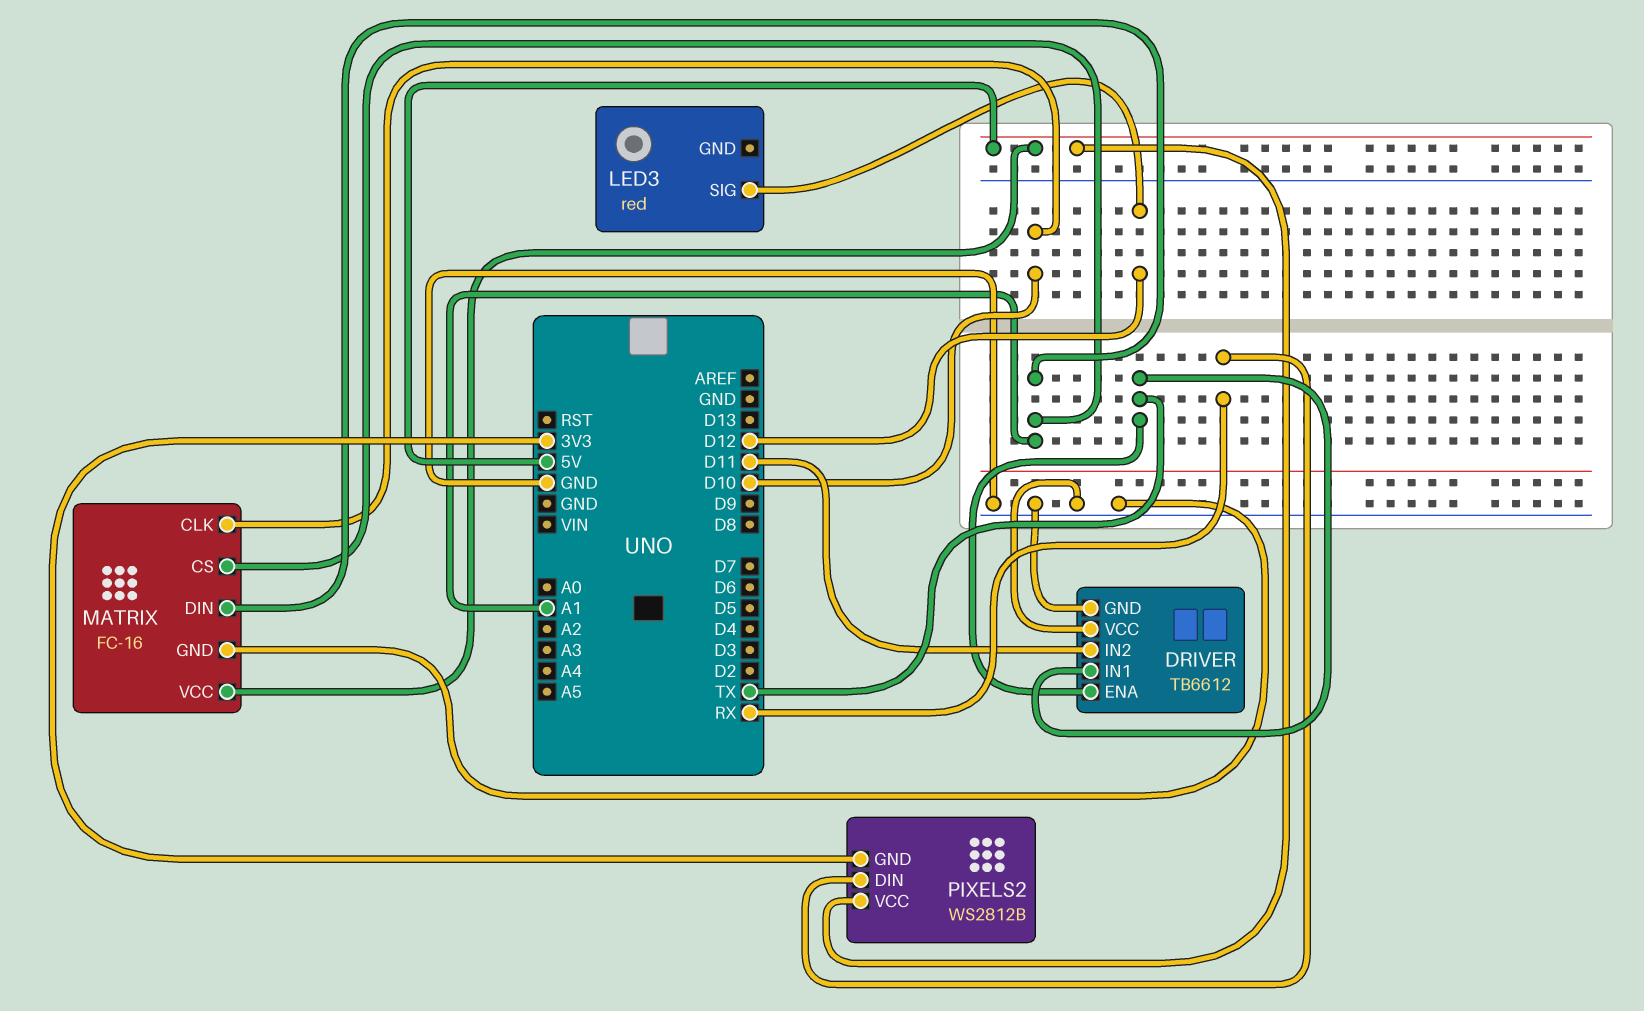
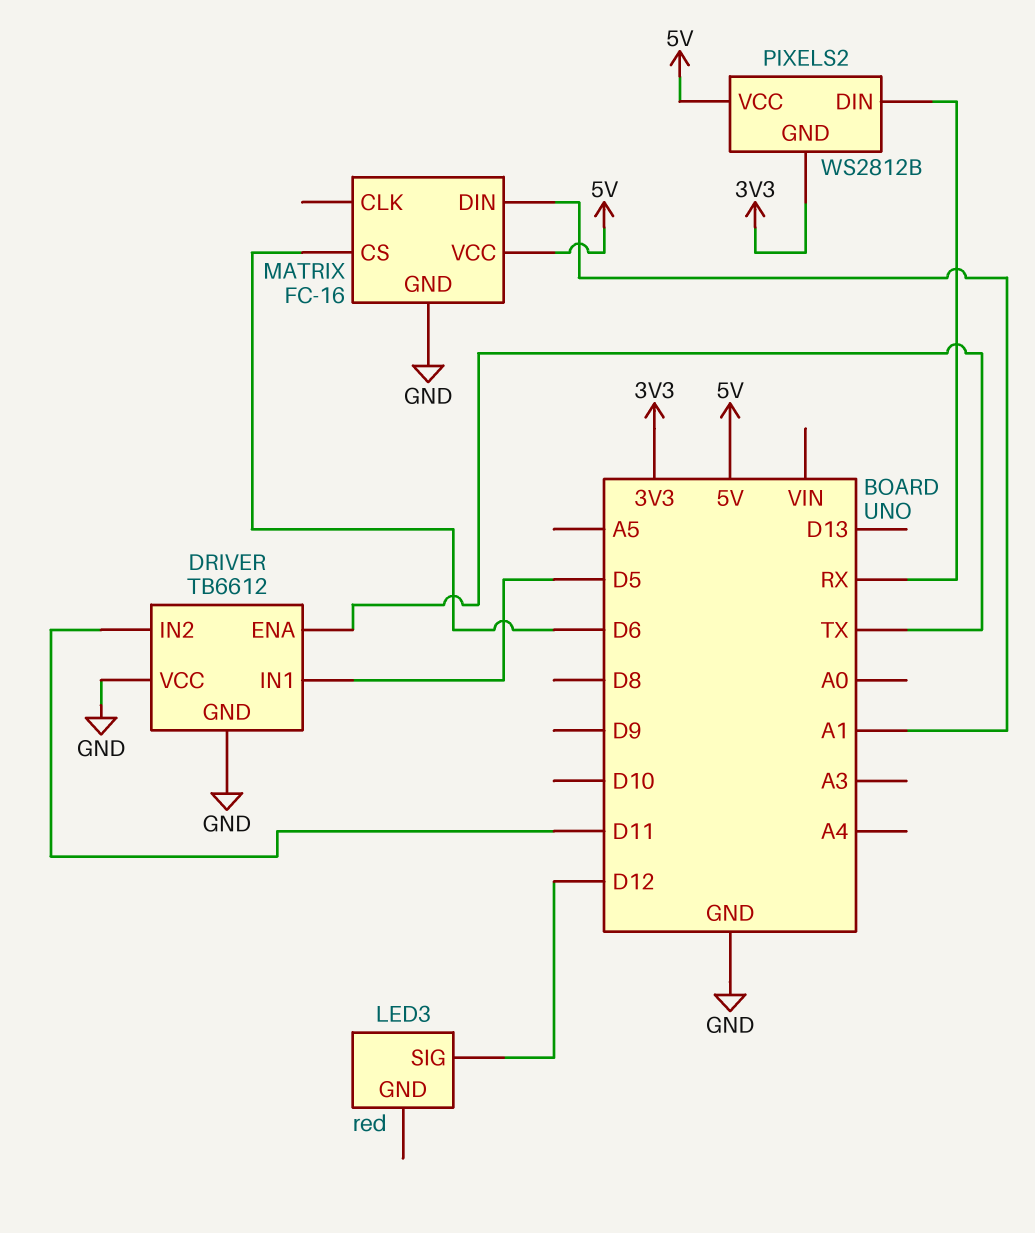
DRIVER pin IN1: TX -> D5
MATRIX pin CLK: D10 -> none
MATRIX pin CS: A1 -> D6

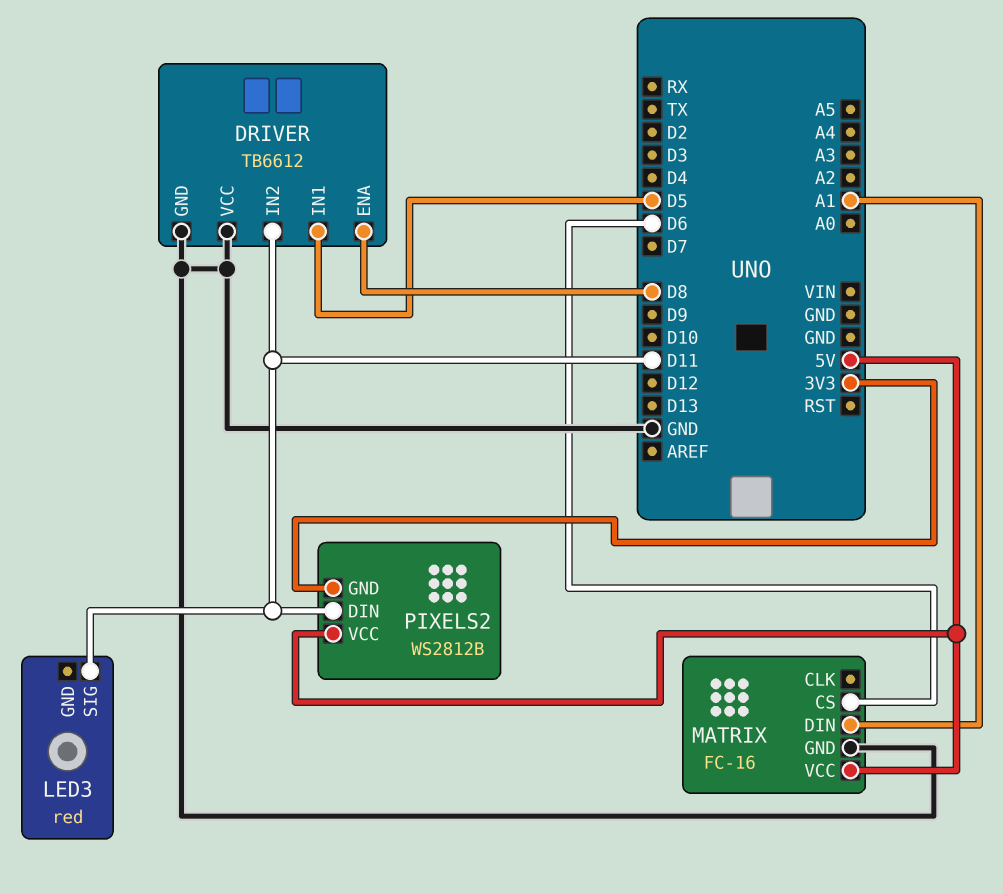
DRIVER pin ENA: TX -> D8
LED3 pin SIG: D12 -> D11
PIXELS2 pin DIN: RX -> D11

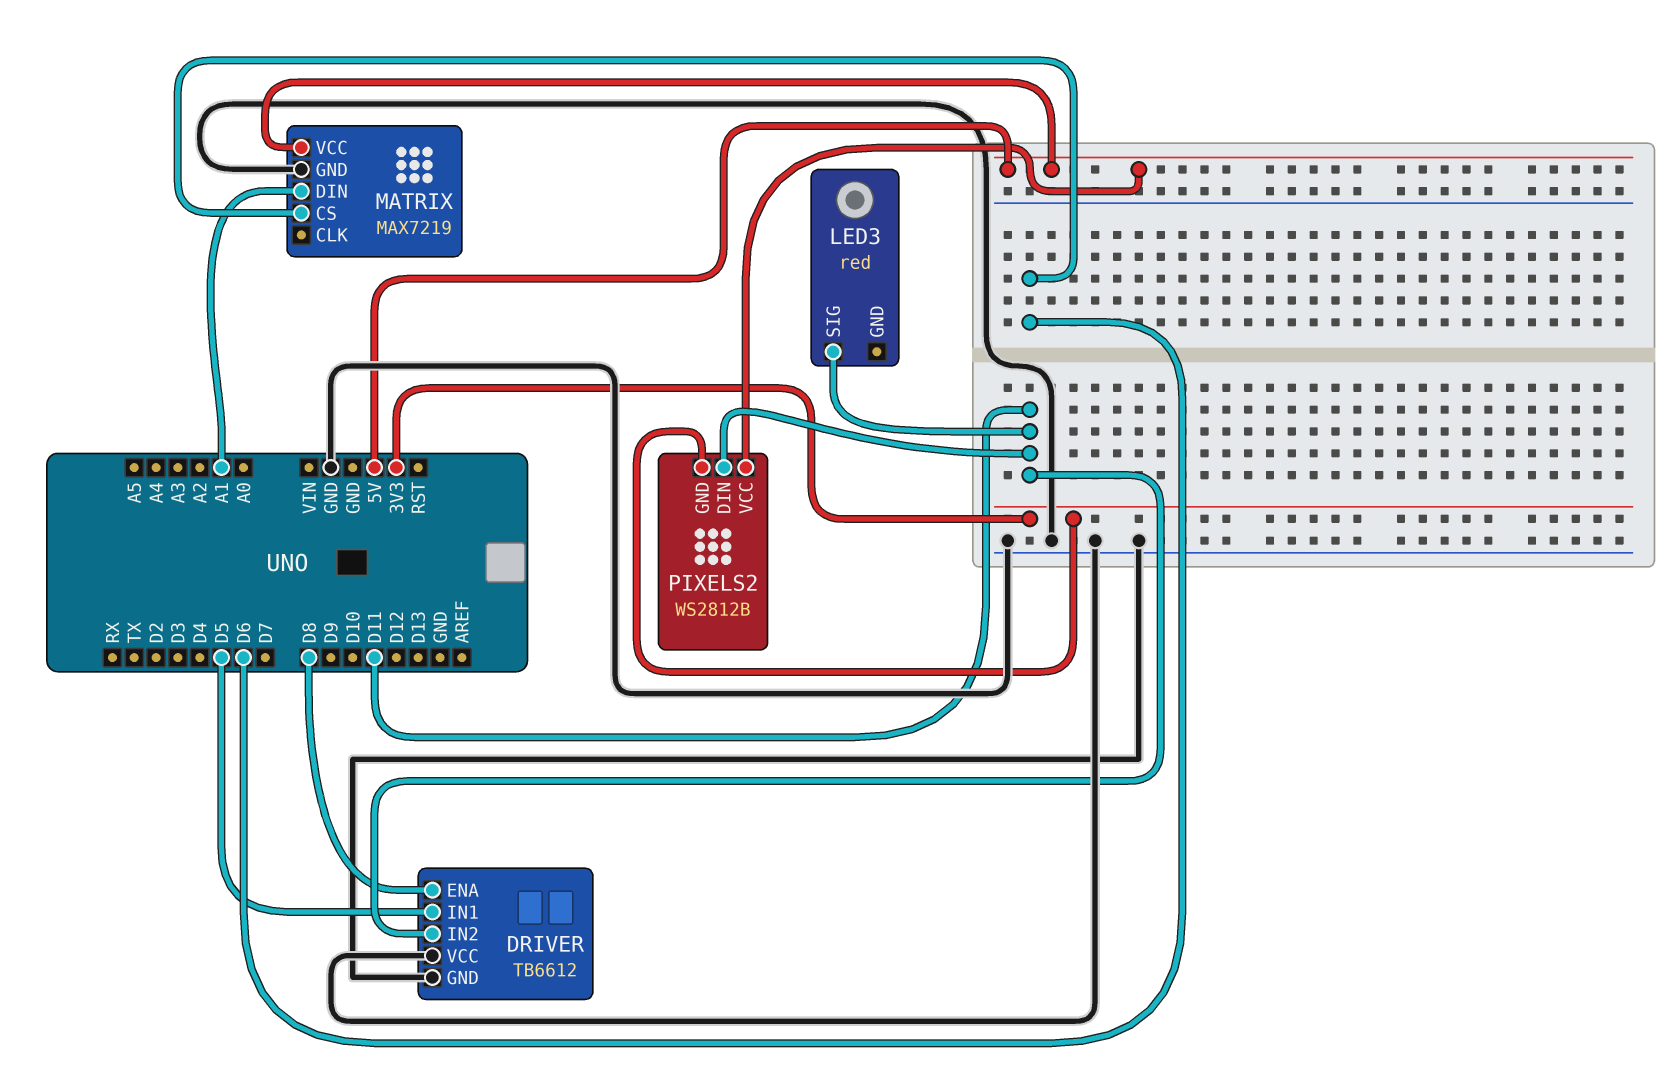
MATRIX: FC-16 -> MAX7219

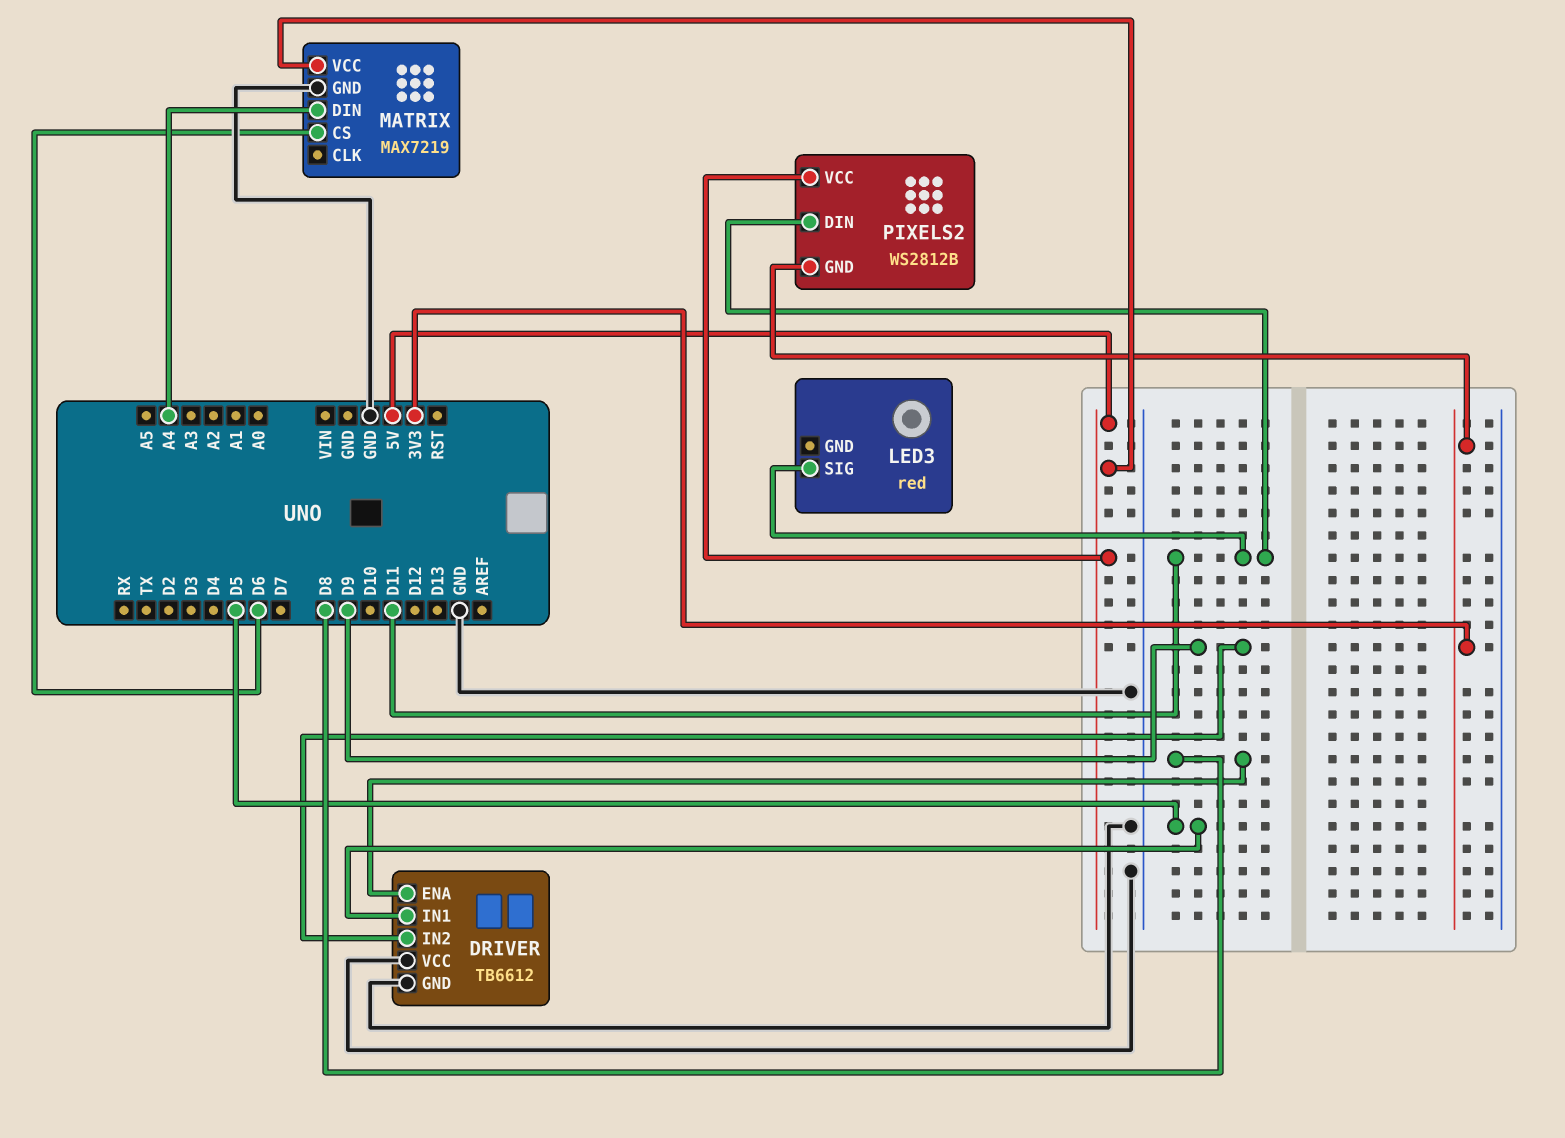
DRIVER pin IN2: D11 -> D9
MATRIX pin DIN: A1 -> A4

